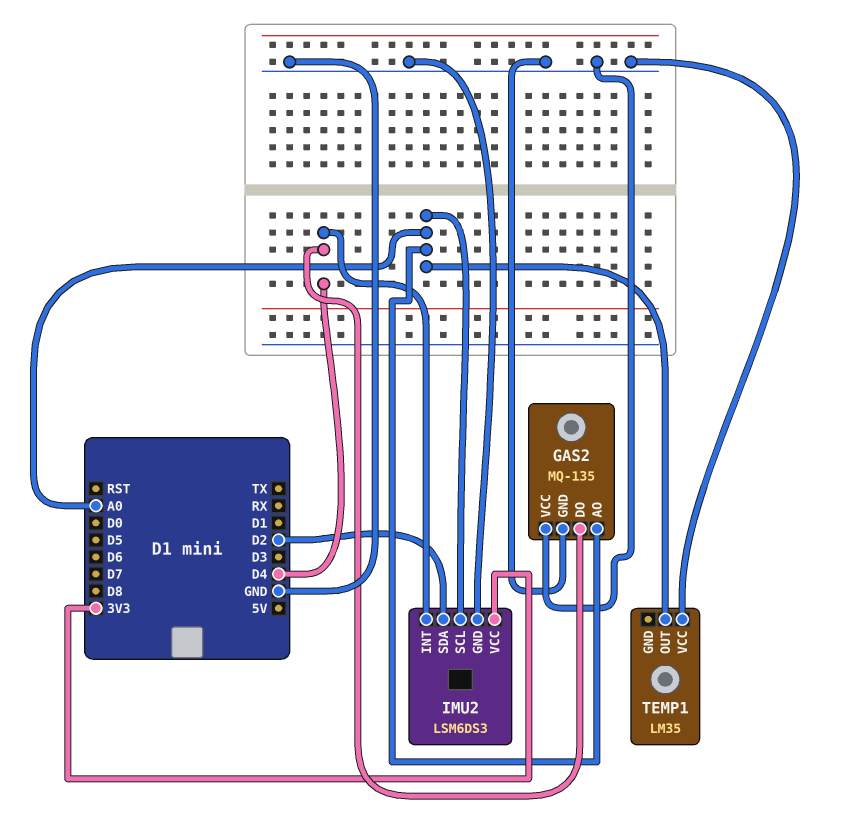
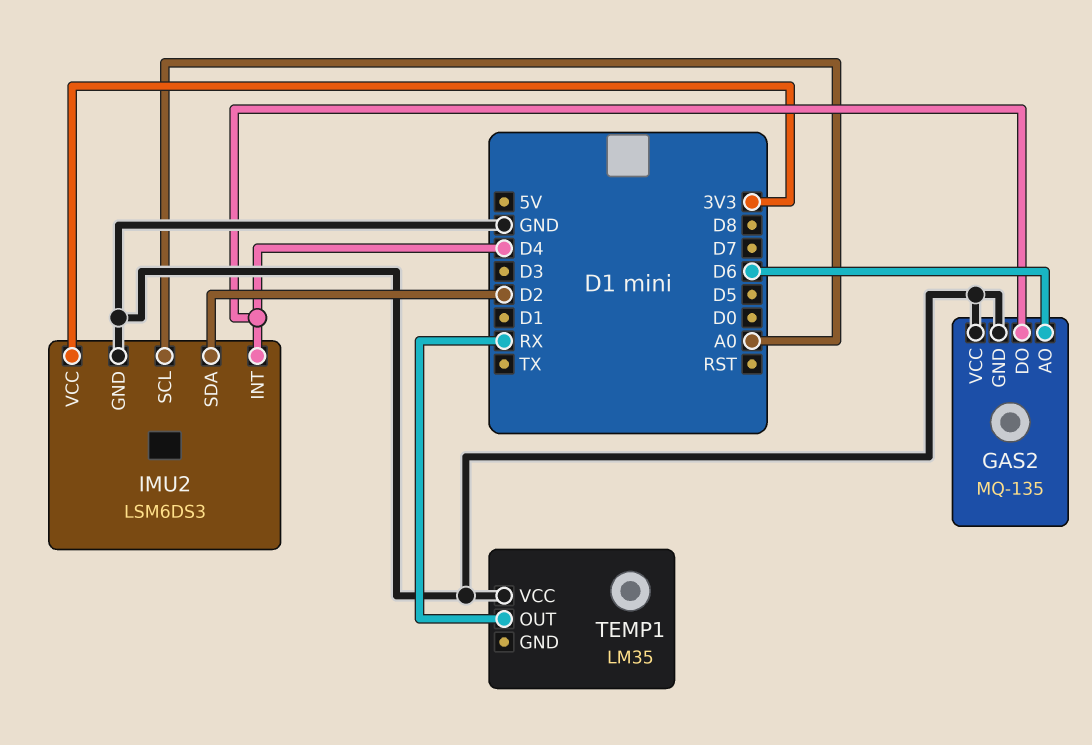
GAS2 pin AO: A0 -> D6
TEMP1 pin OUT: A0 -> RX

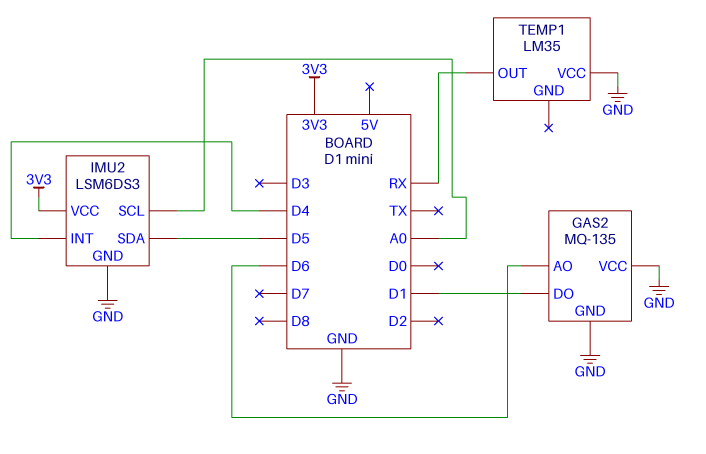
GAS2 pin DO: D4 -> D1
IMU2 pin SDA: D2 -> D5

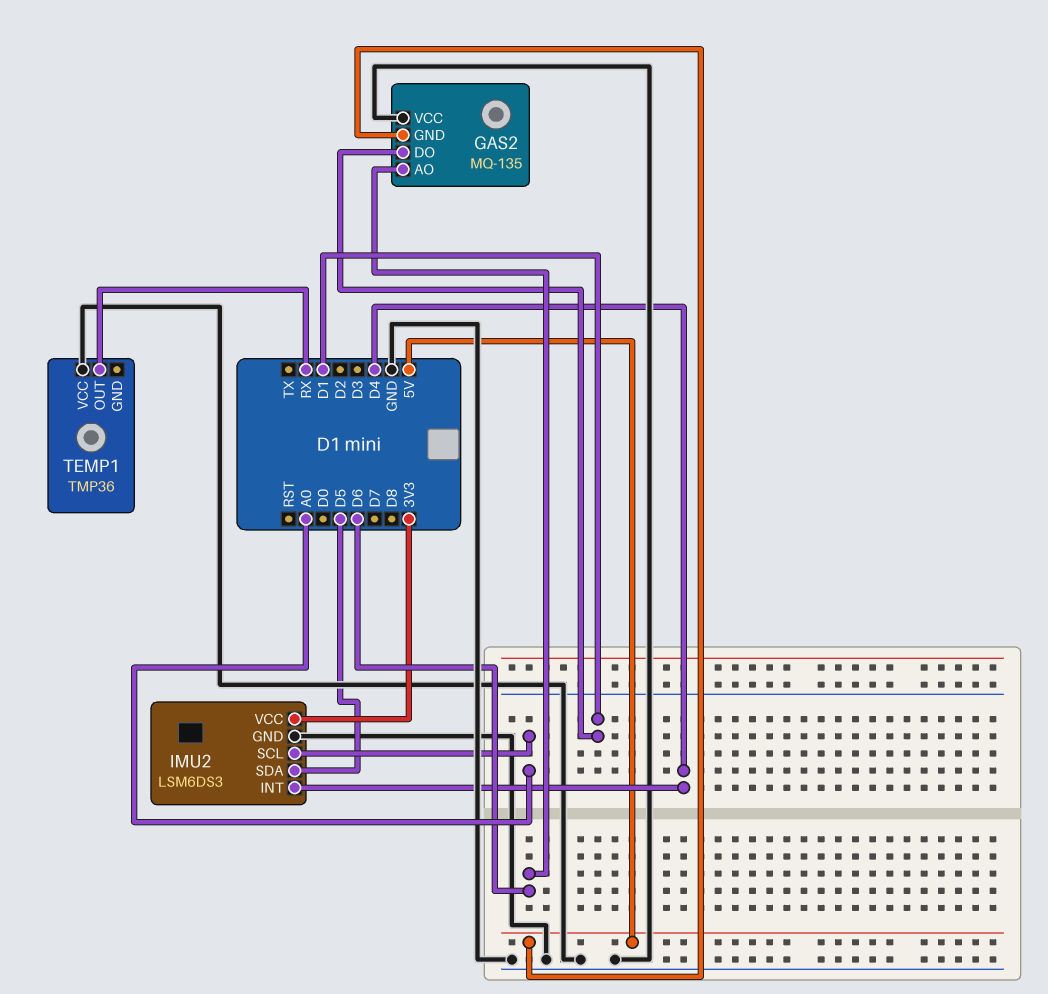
GAS2 pin GND: GND -> 5V
TEMP1: LM35 -> TMP36

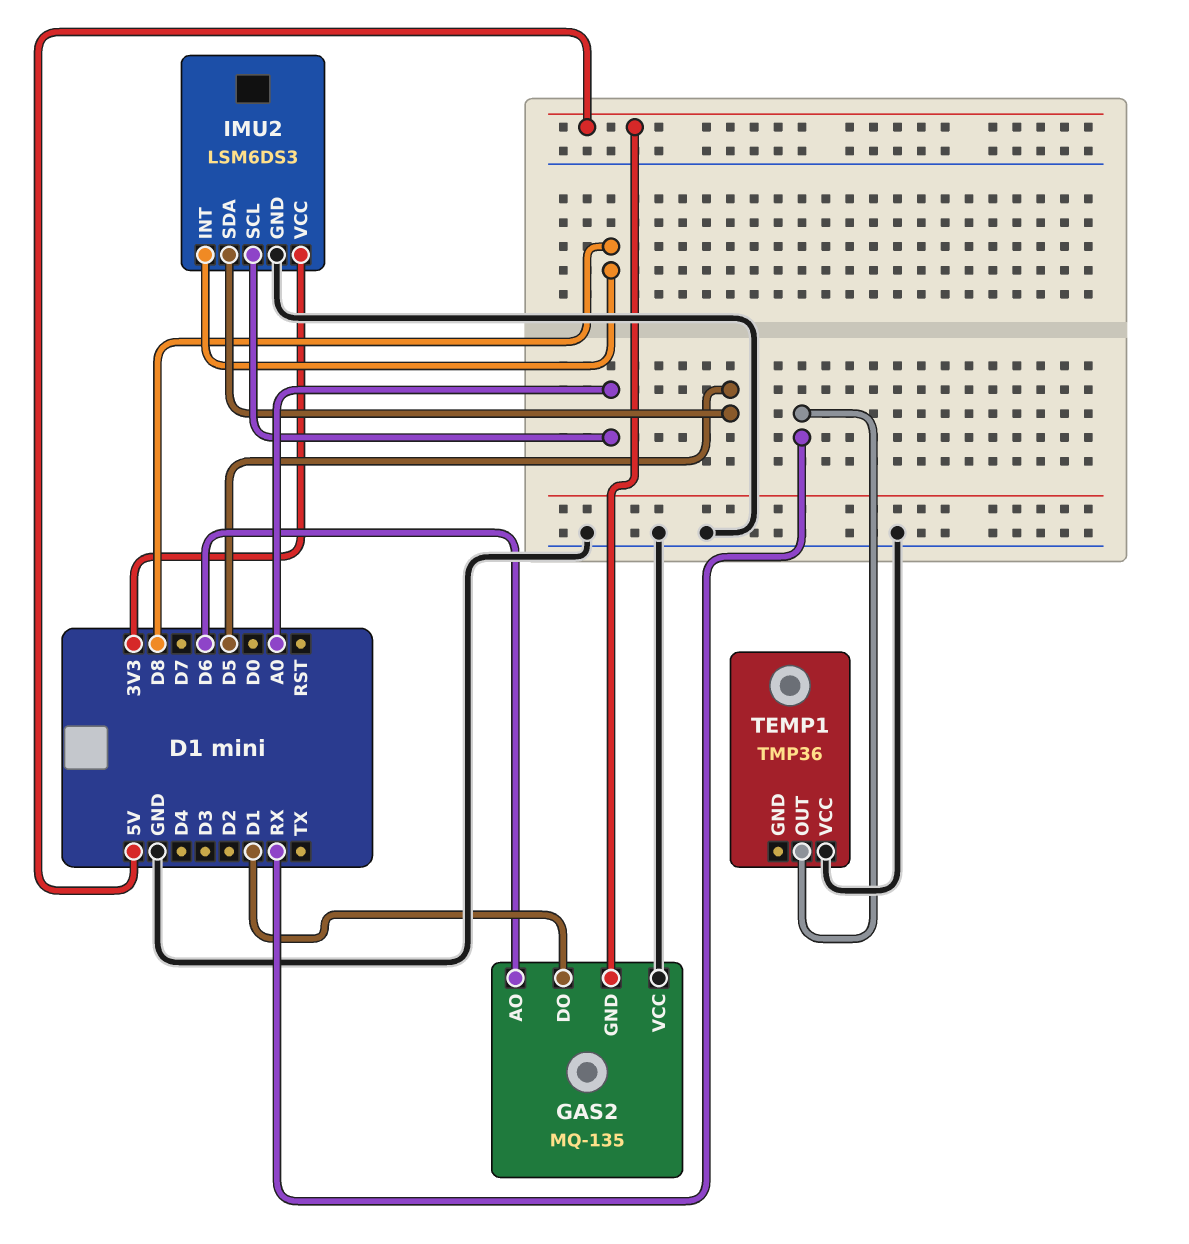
IMU2 pin INT: D4 -> D8

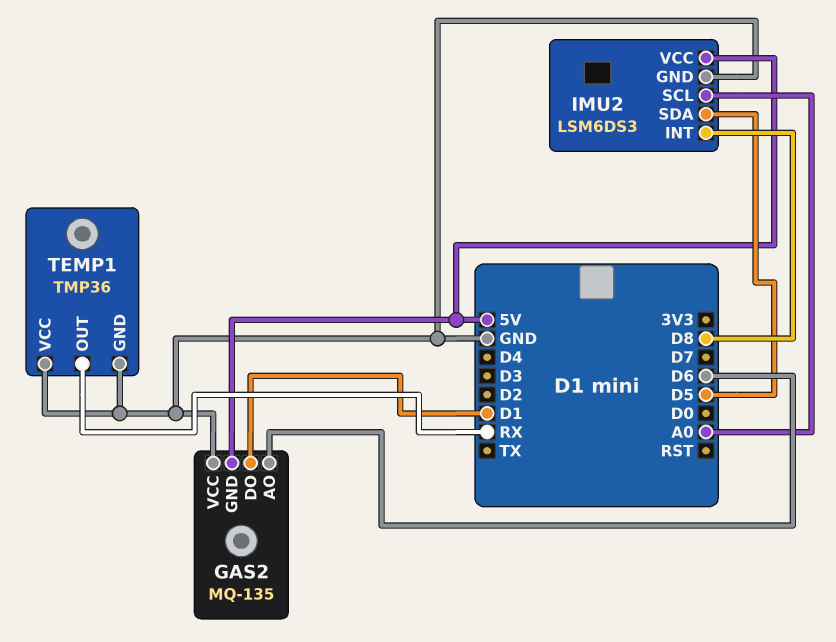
IMU2 pin VCC: 3V3 -> 5V
TEMP1 pin GND: none -> GND

